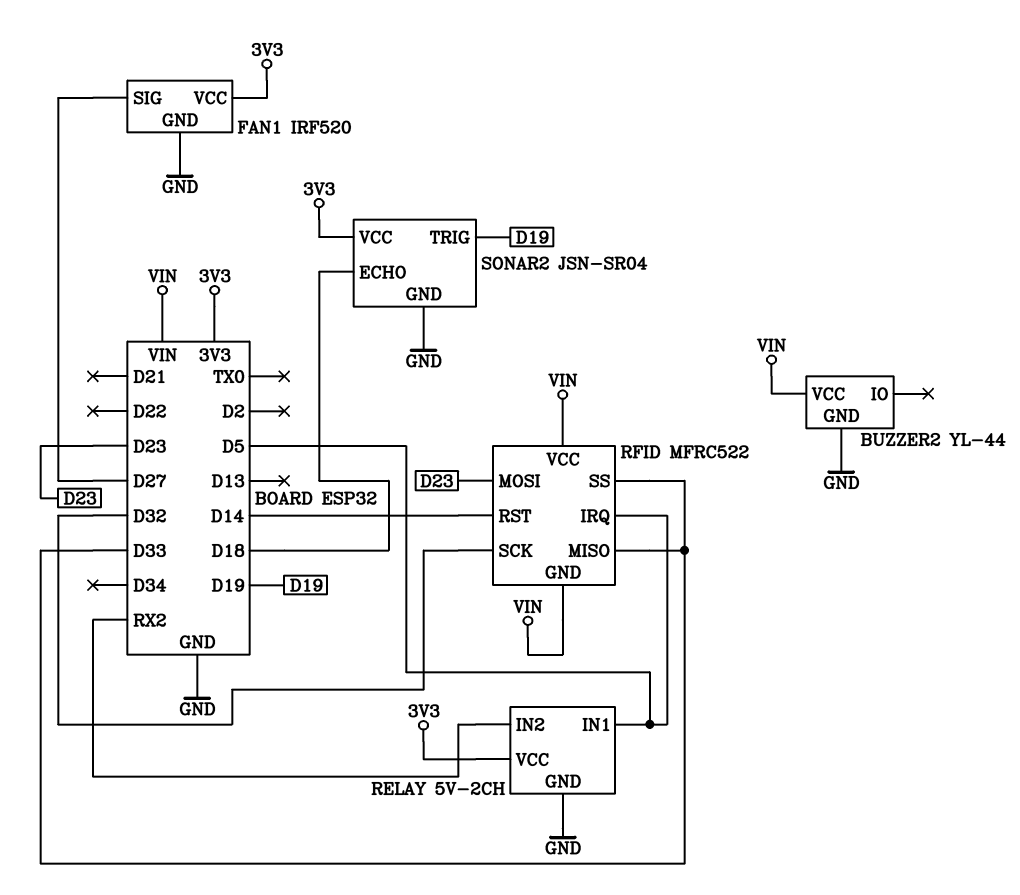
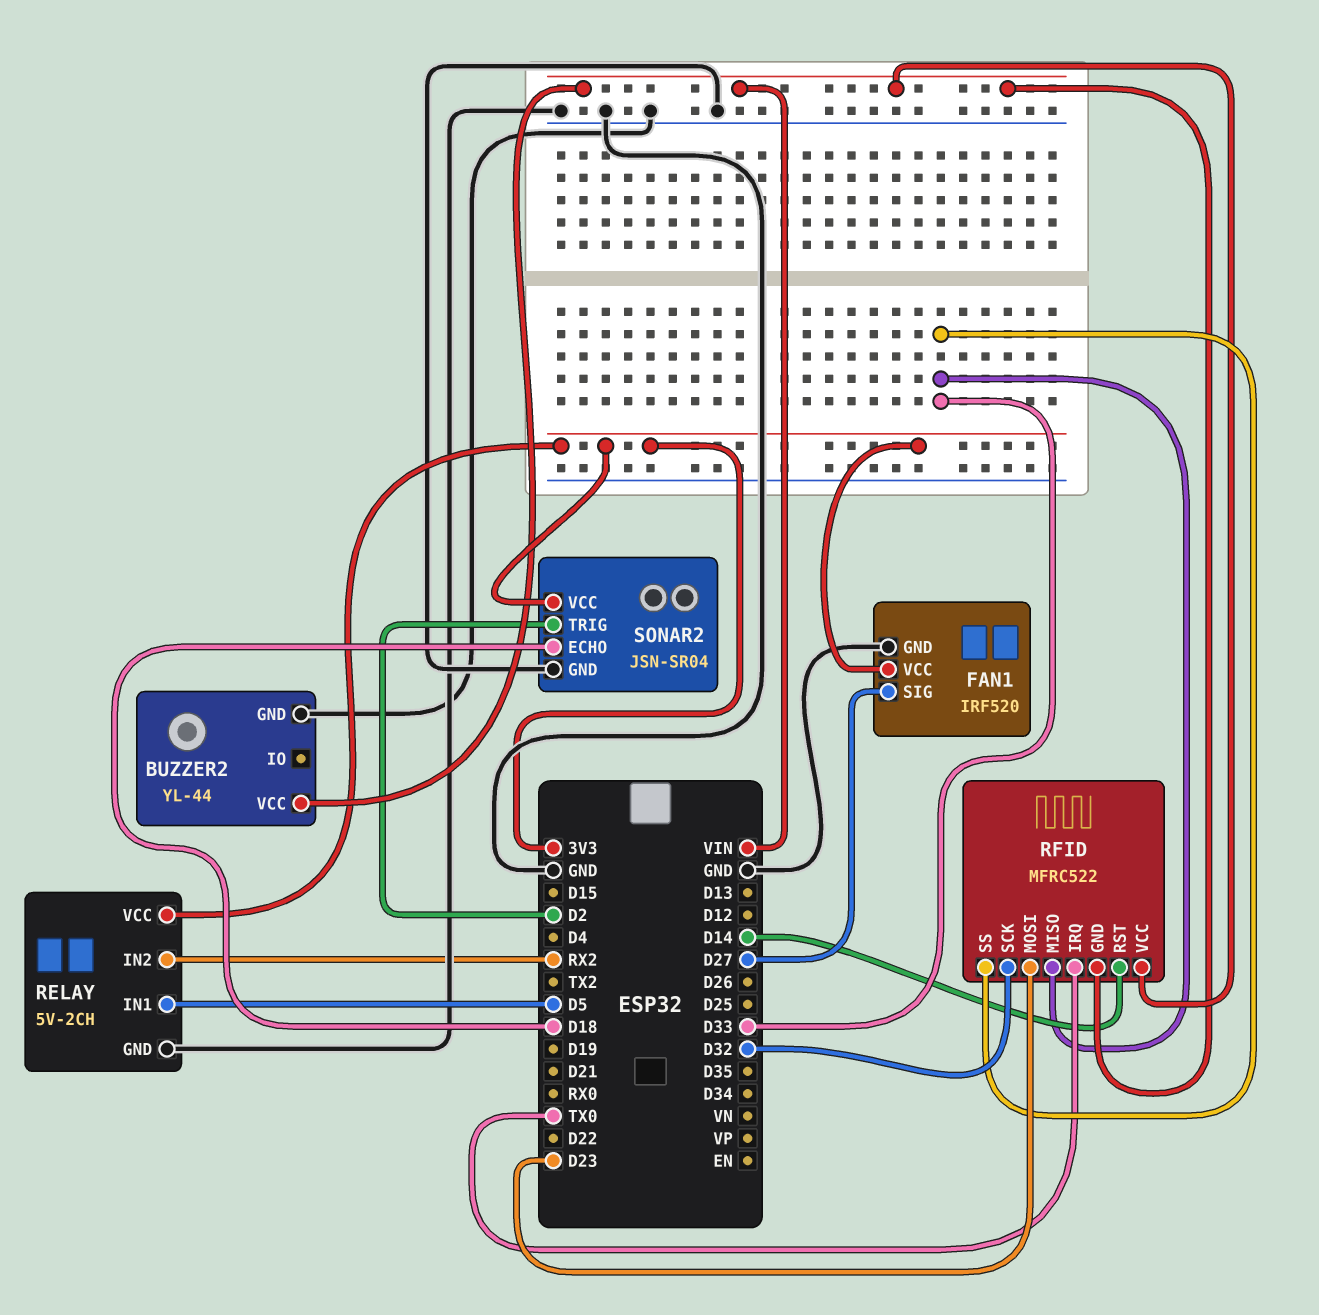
RFID pin IRQ: D5 -> TX0
SONAR2 pin TRIG: D19 -> D2

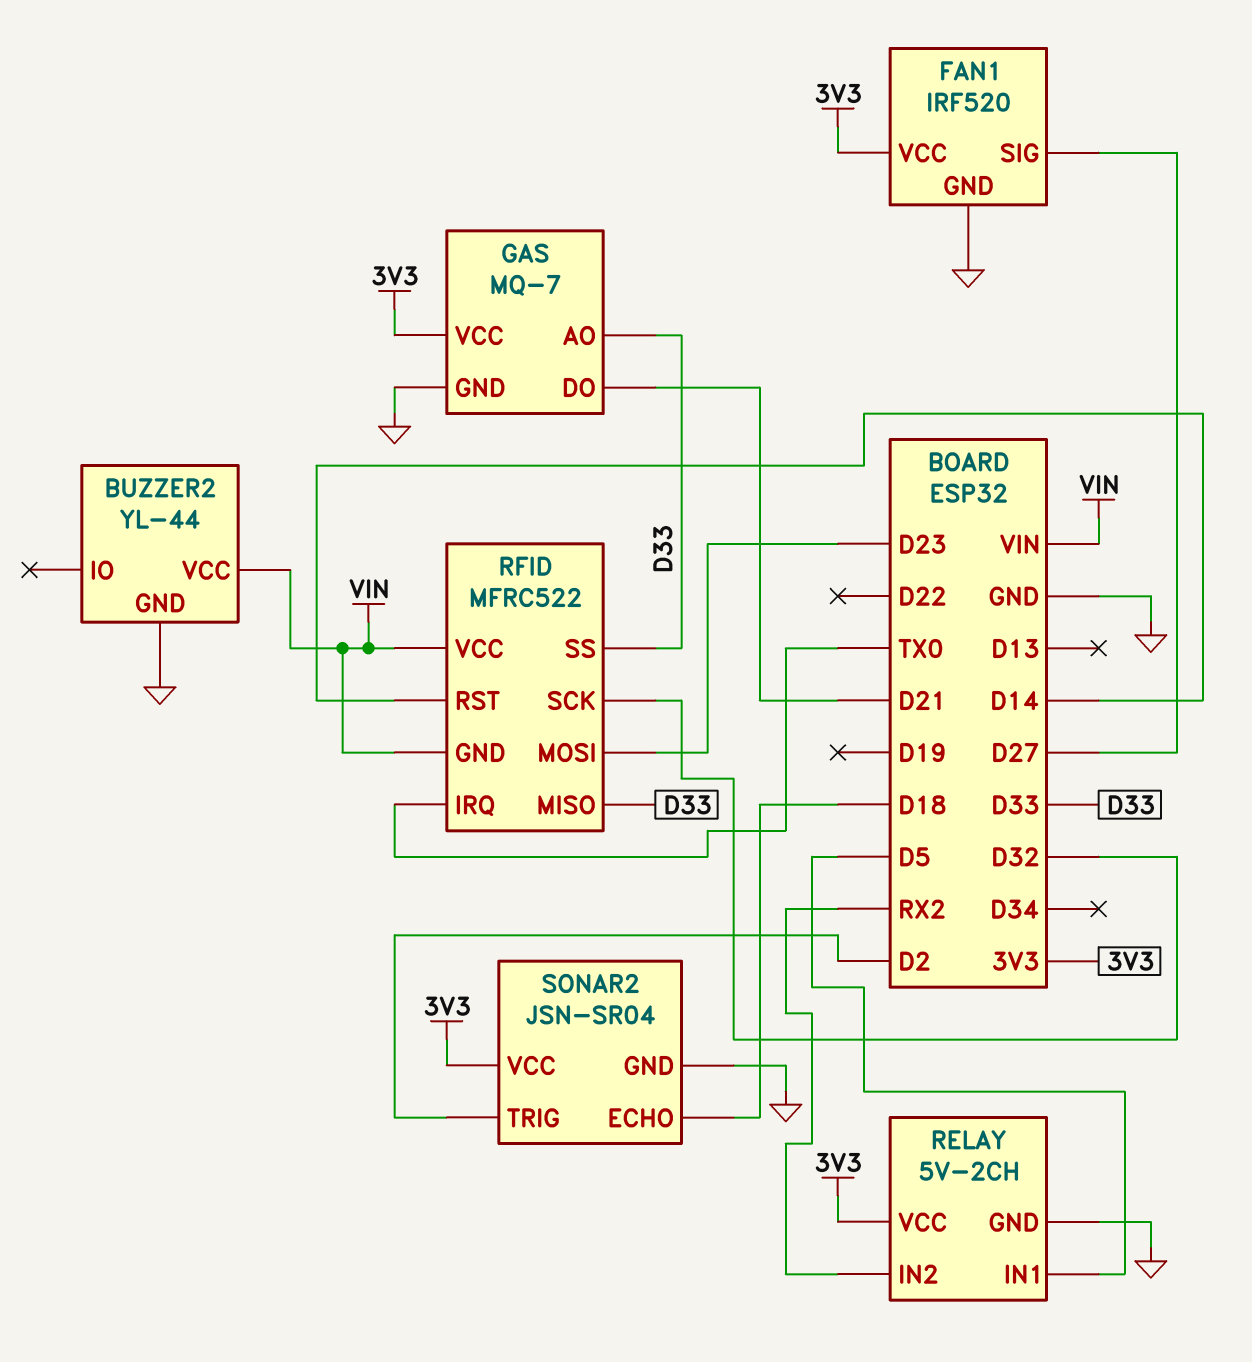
GAS: none -> MQ-7
GAS pin AO: none -> D33
GAS pin DO: none -> D21
GAS pin GND: none -> GND
GAS pin VCC: none -> 3V3

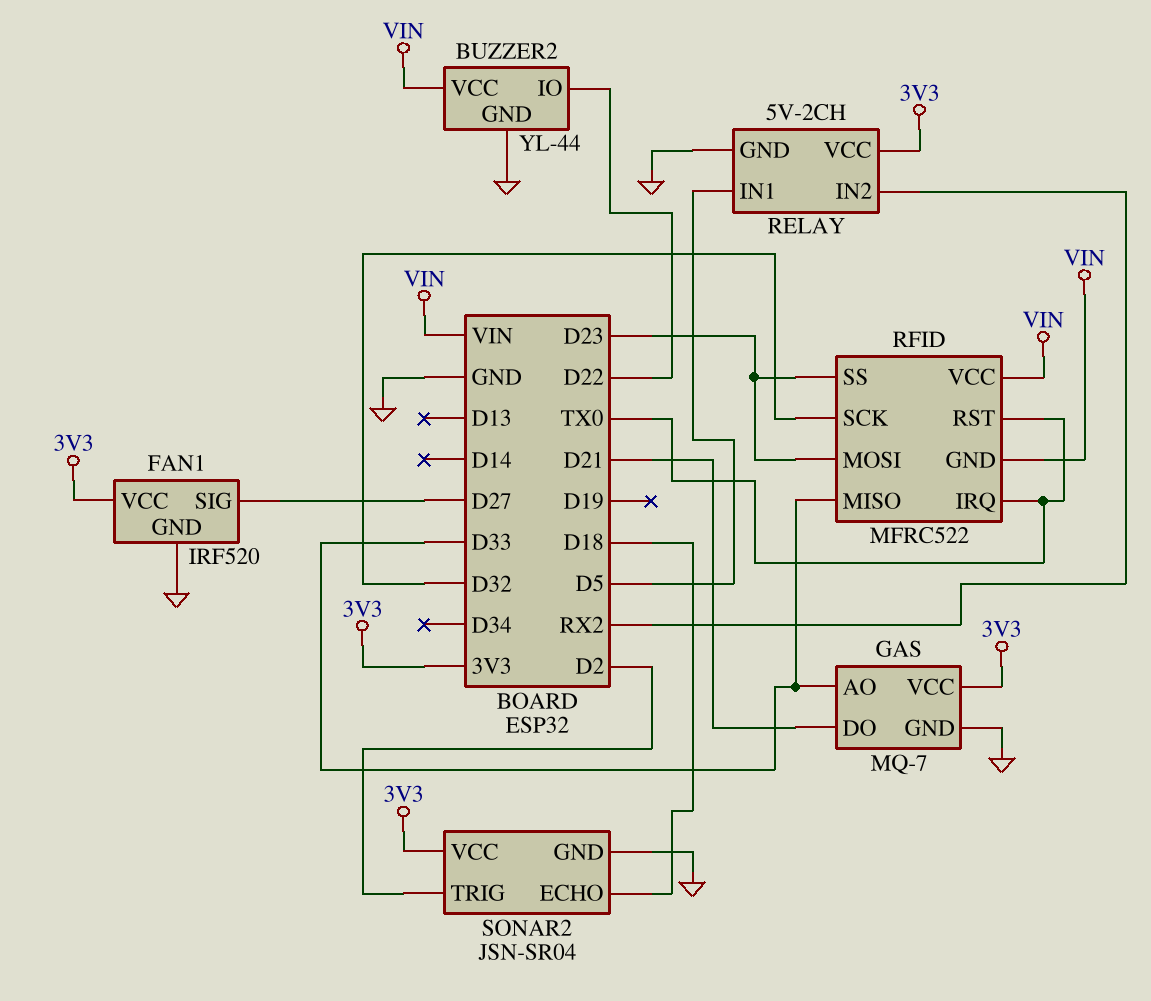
BUZZER2 pin IO: none -> D22
RFID pin RST: D14 -> TX0
RFID pin SS: D33 -> D23

